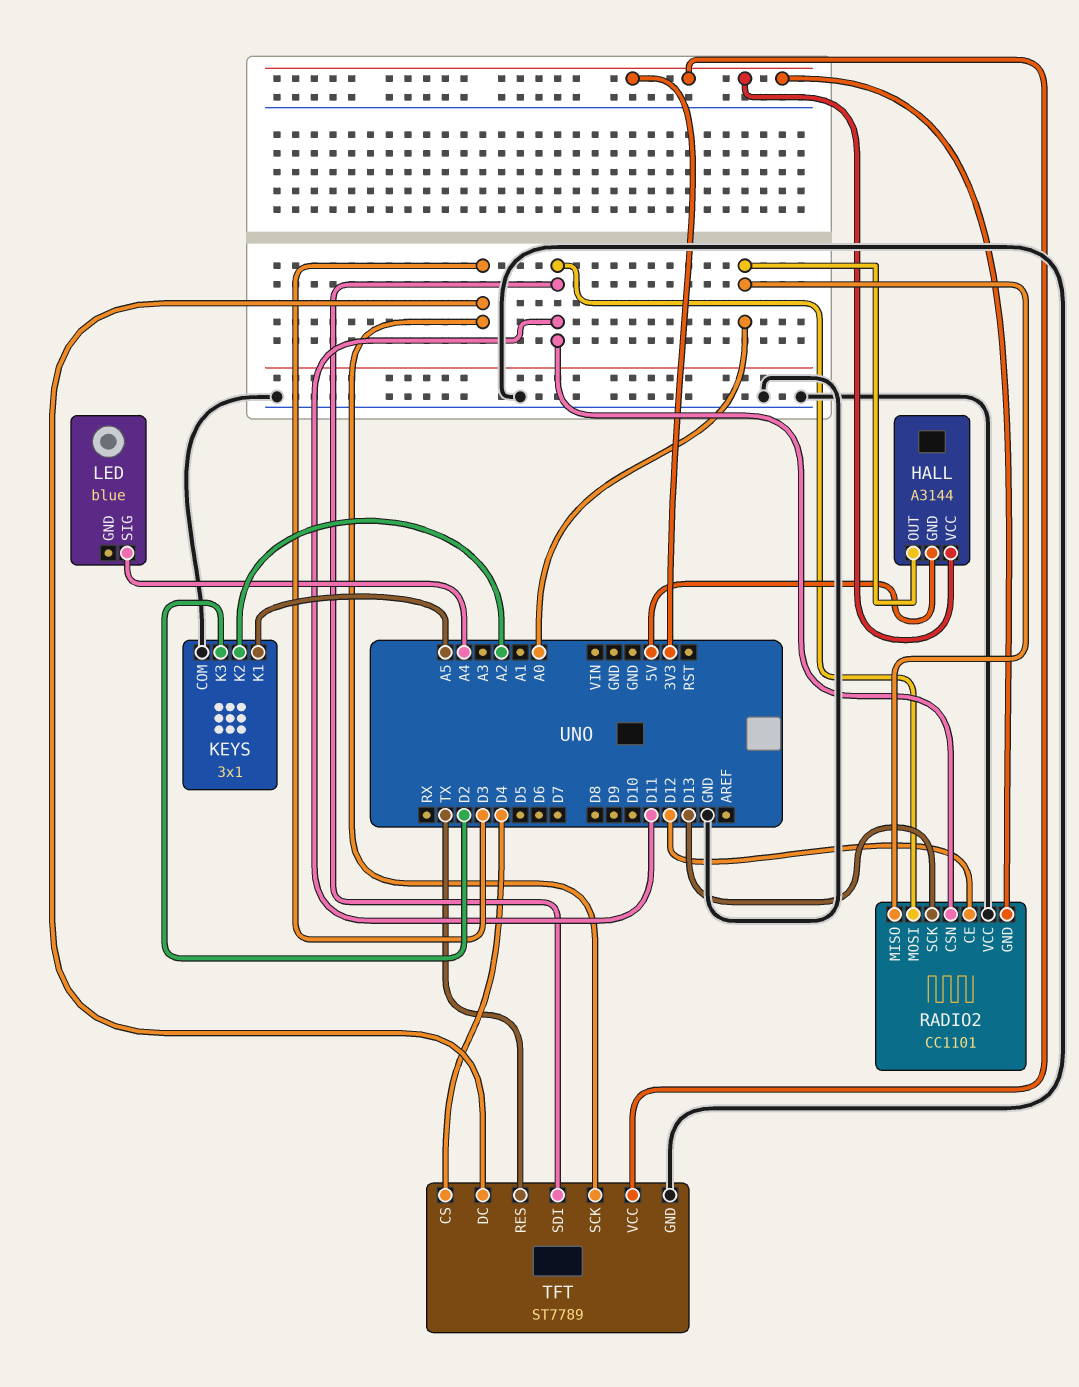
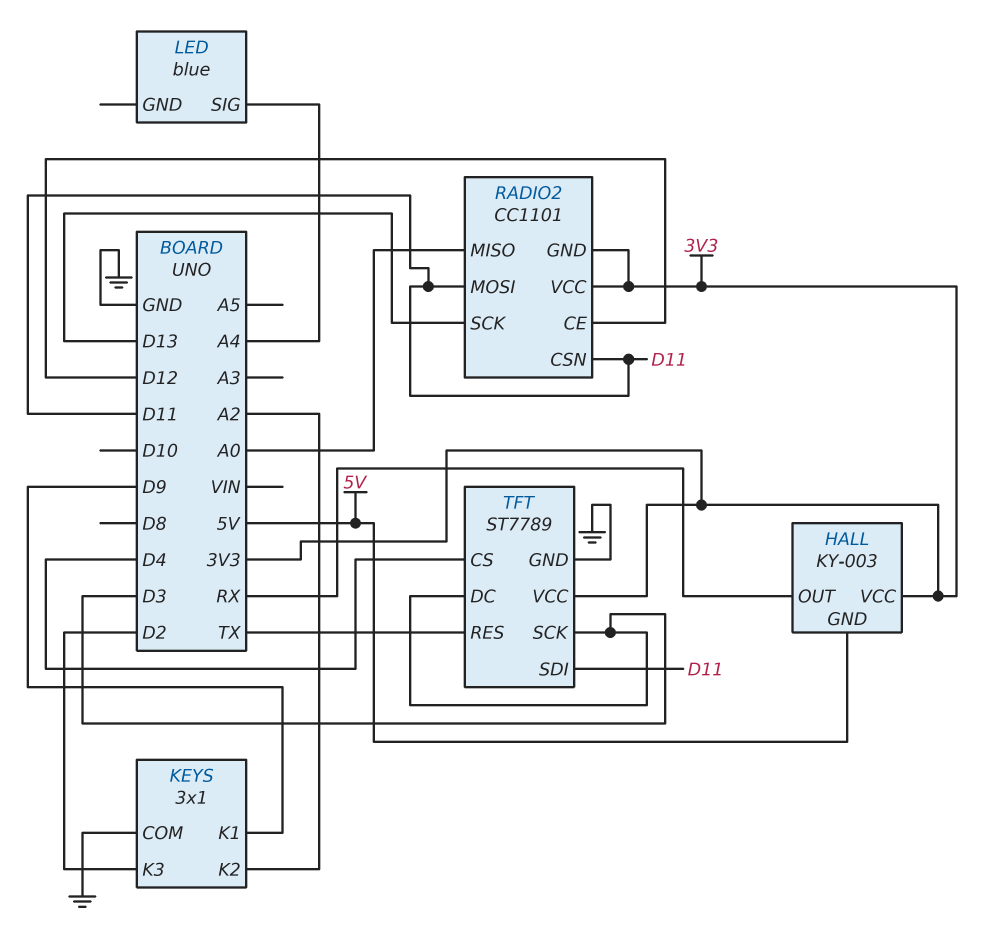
HALL: A3144 -> KY-003
HALL pin OUT: A0 -> RX
KEYS pin K1: A5 -> D9
RADIO2 pin VCC: GND -> 3V3

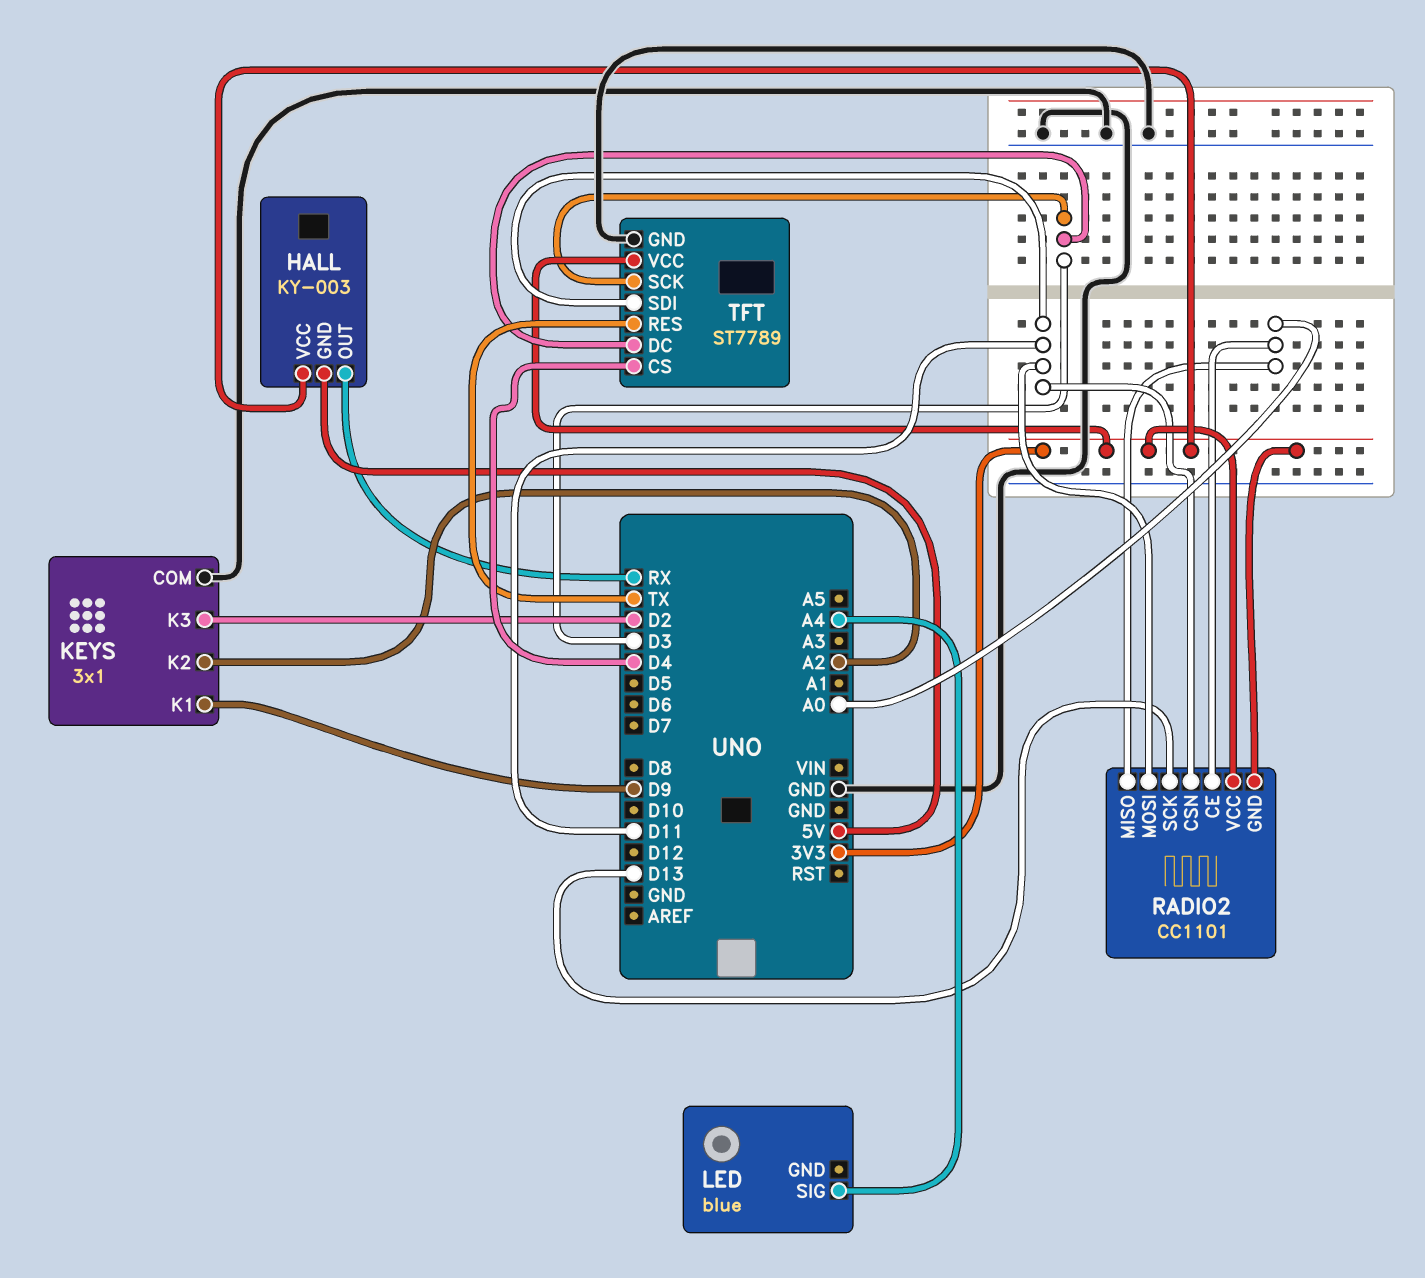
RADIO2 pin CE: D12 -> A0

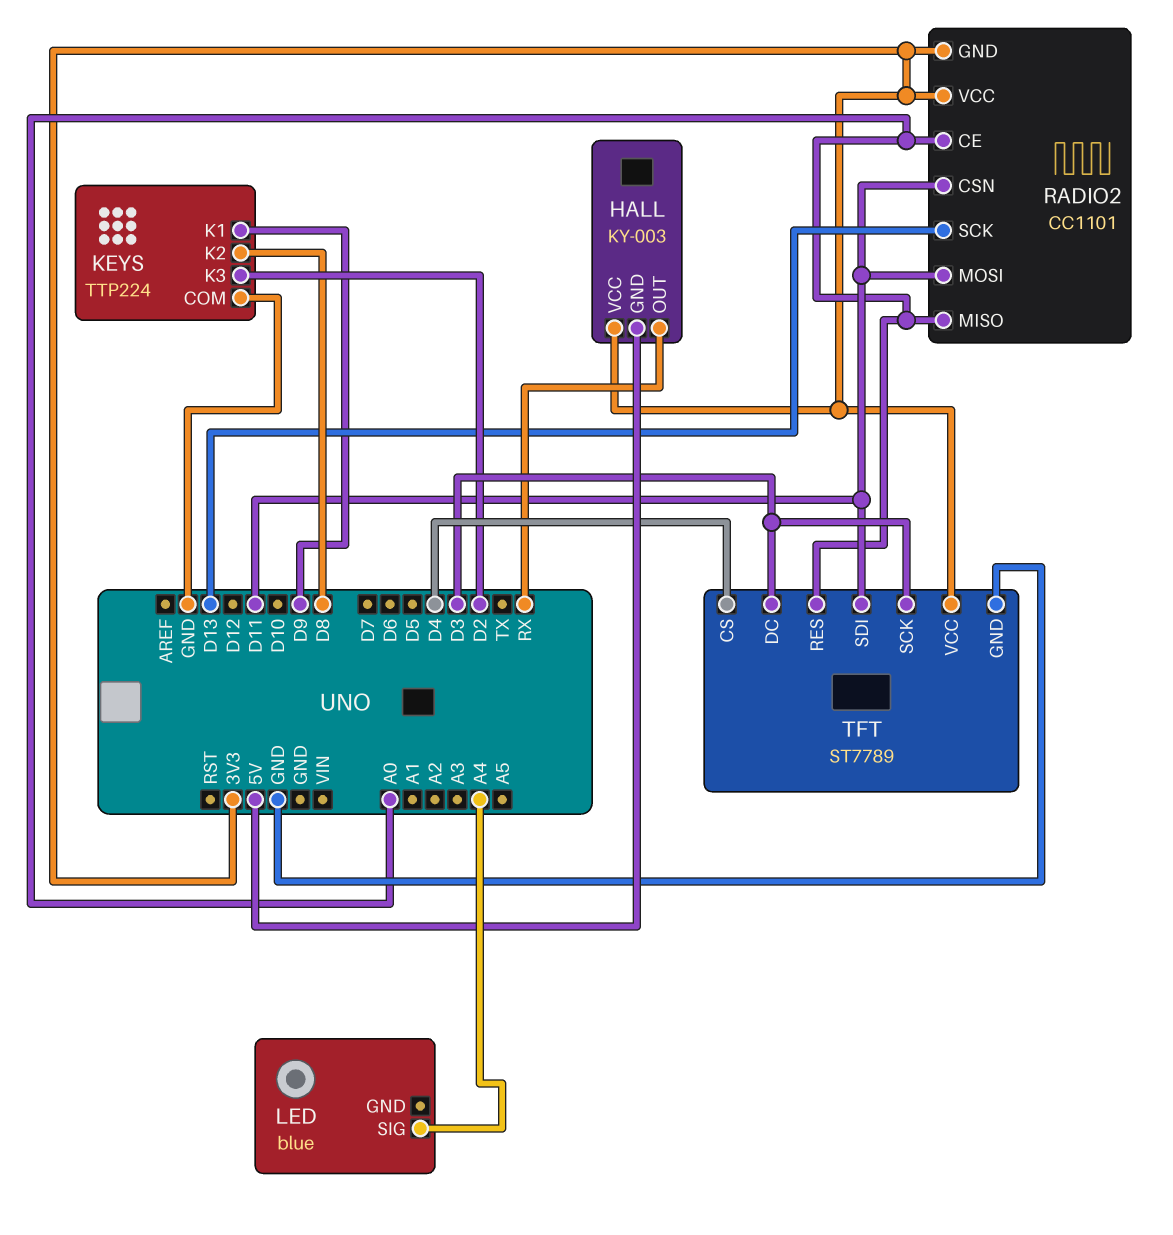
KEYS: 3x1 -> TTP224
KEYS pin K2: A2 -> D8
TFT pin RES: TX -> A0

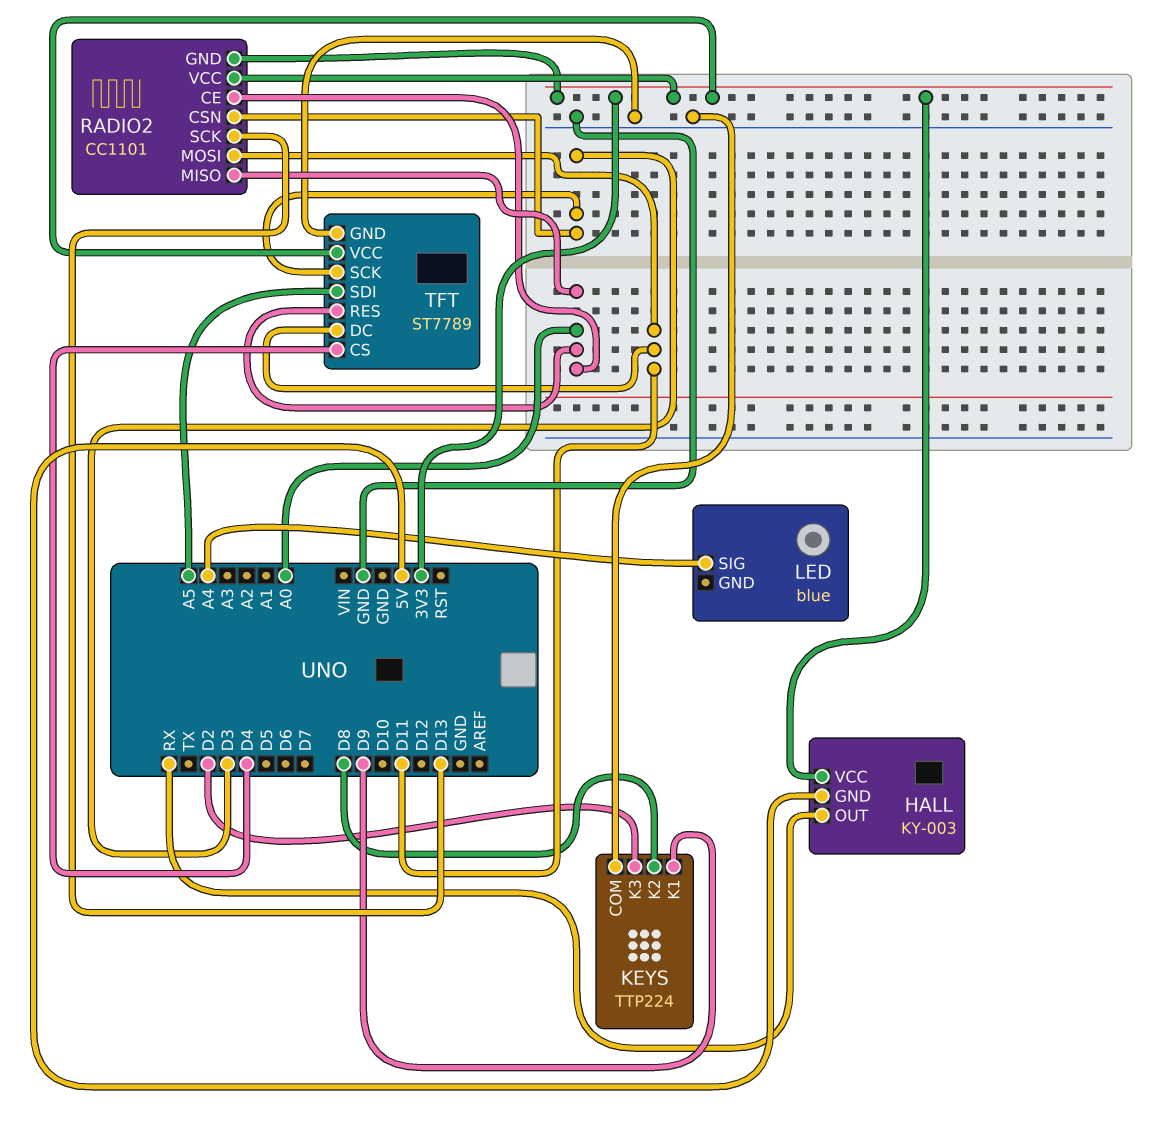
RADIO2 pin CSN: D11 -> D3
TFT pin DC: D3 -> D11
TFT pin SDI: D11 -> A5

